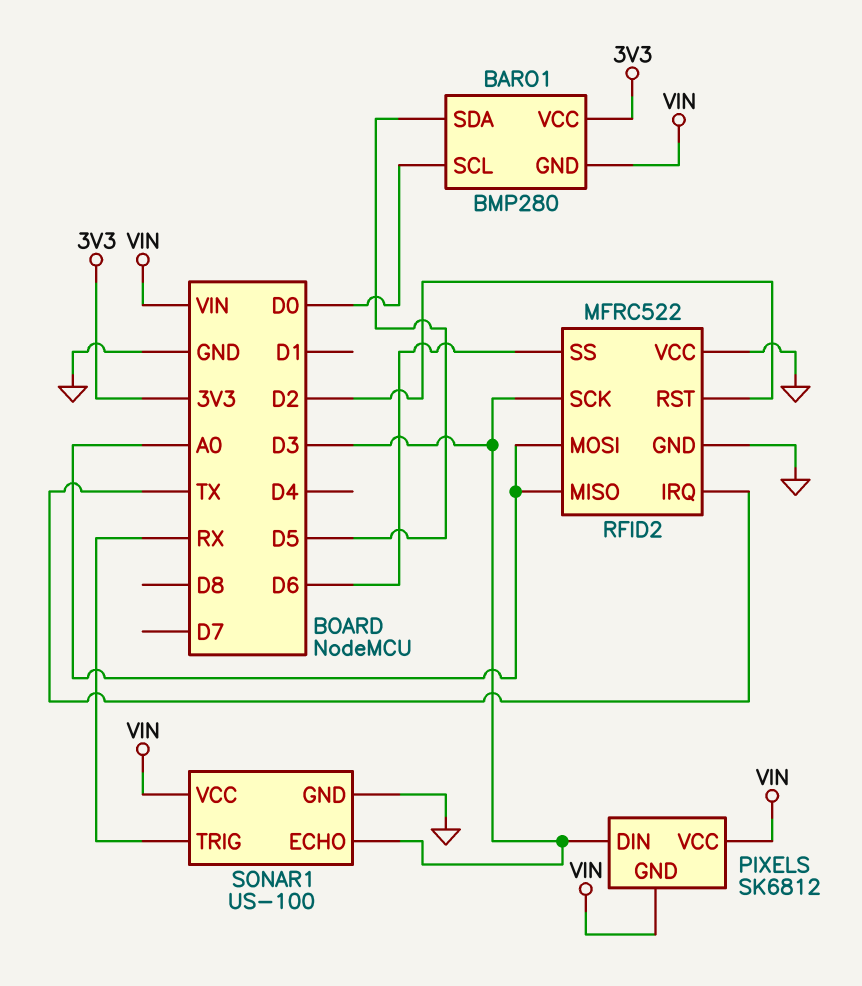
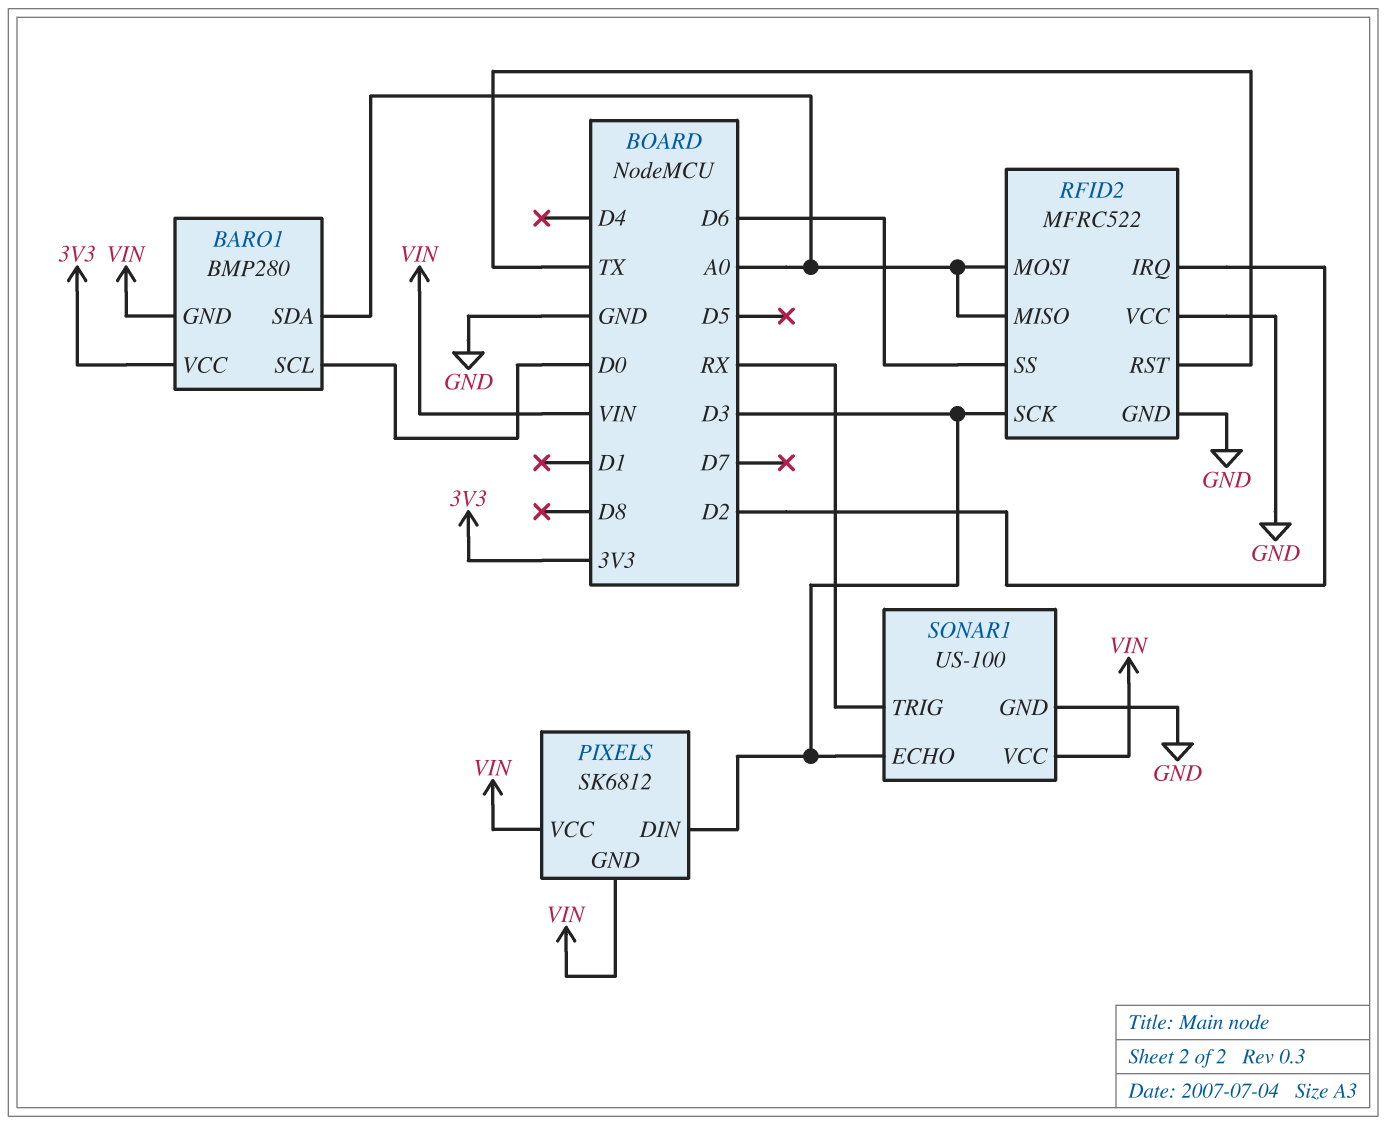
BARO1 pin SDA: D5 -> A0
RFID2 pin IRQ: TX -> D2
RFID2 pin RST: D2 -> TX

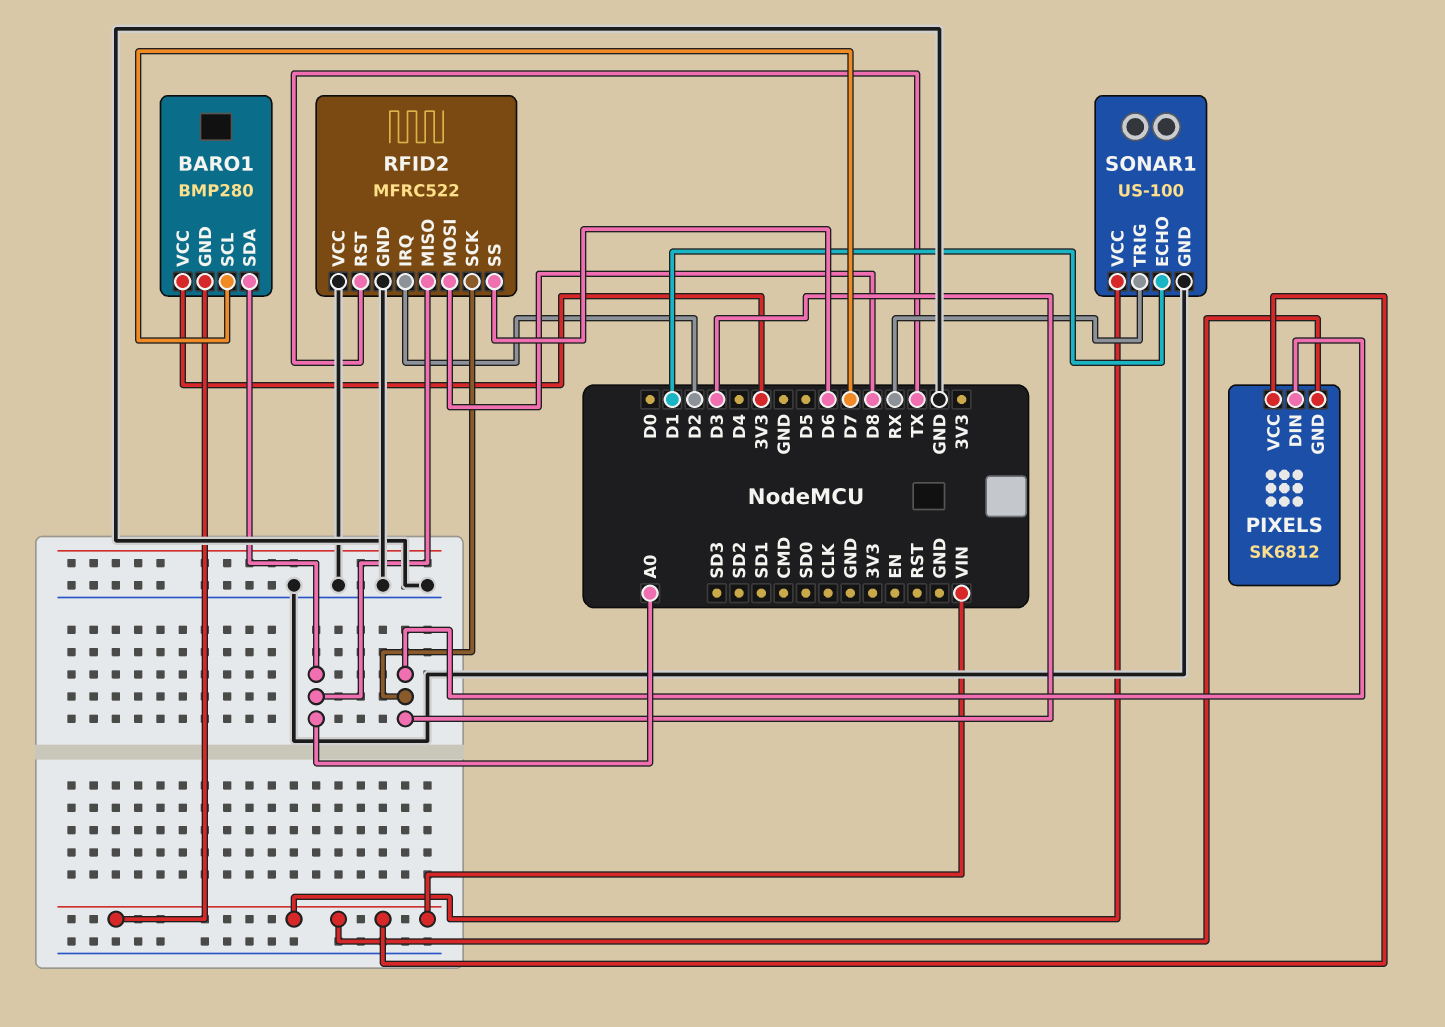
BARO1 pin SCL: D0 -> D7
RFID2 pin MOSI: A0 -> D8
SONAR1 pin ECHO: D3 -> D1

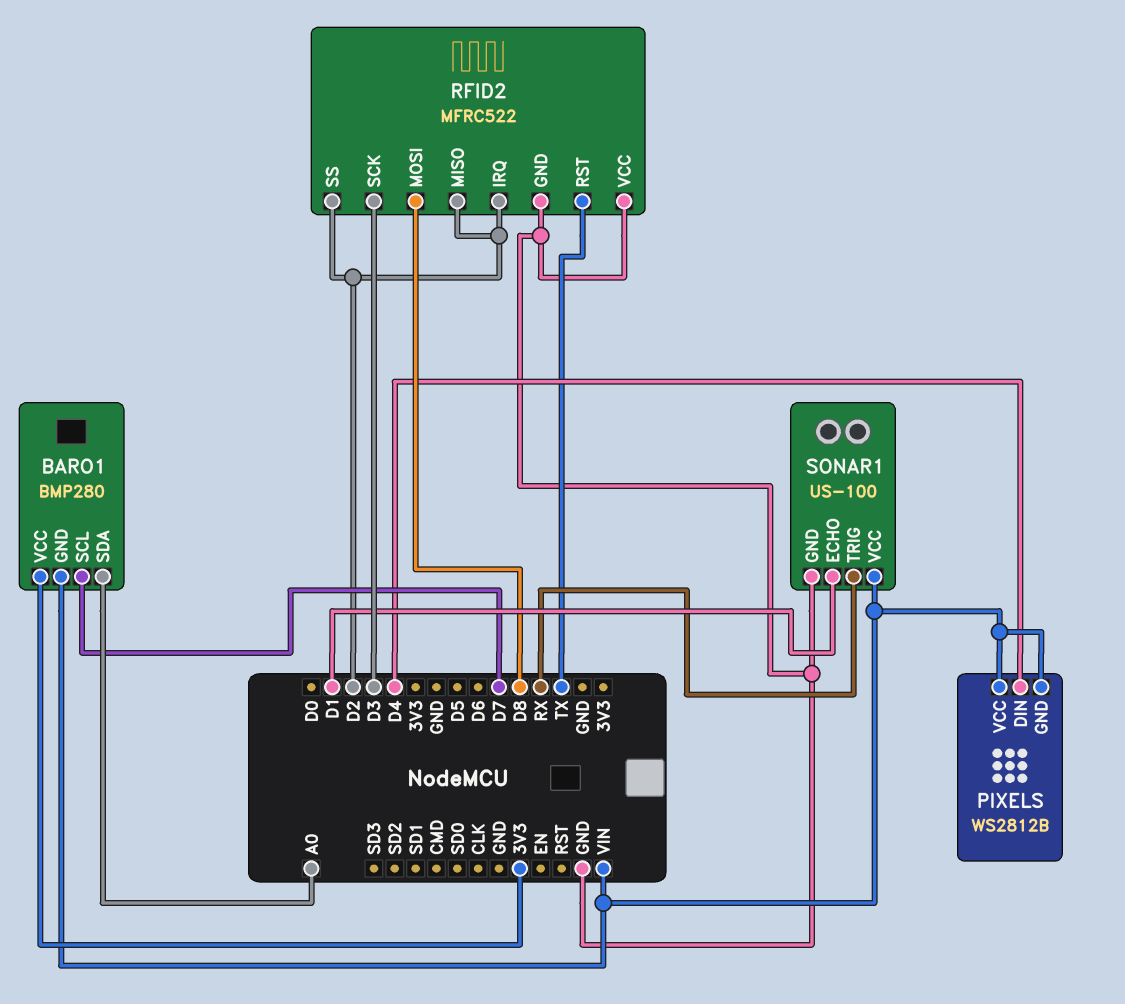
PIXELS: SK6812 -> WS2812B
PIXELS pin DIN: D3 -> D4
RFID2 pin MISO: A0 -> D2
RFID2 pin SS: D6 -> D2

